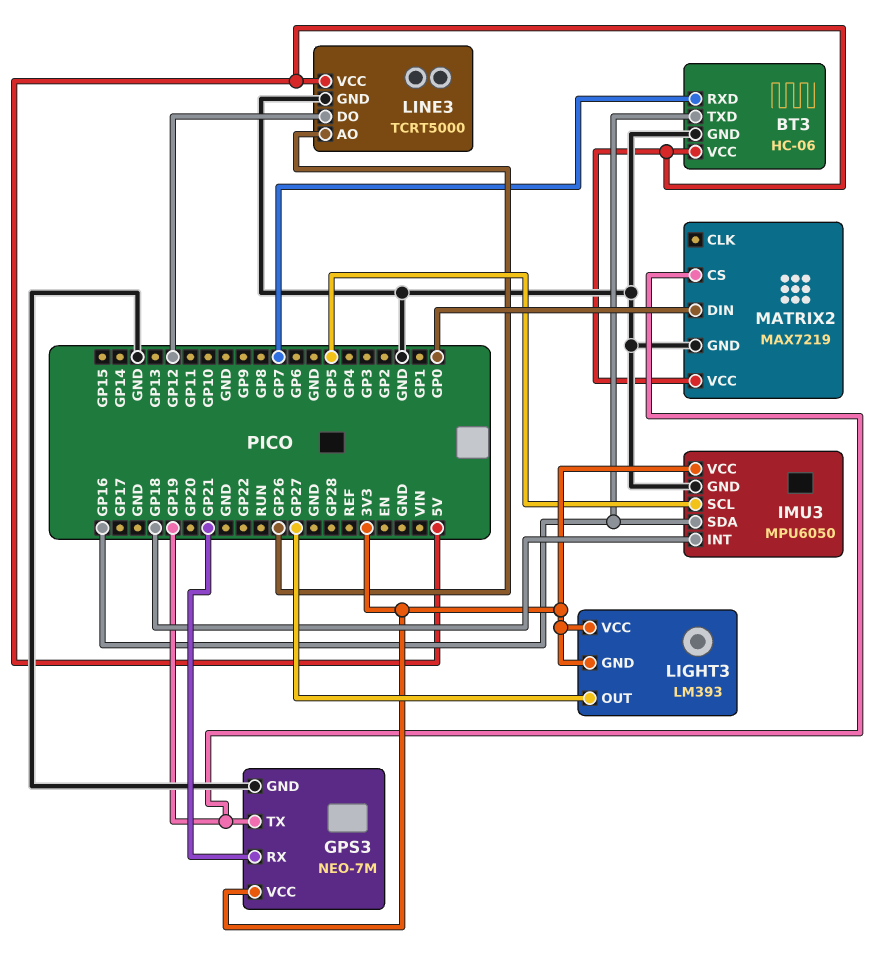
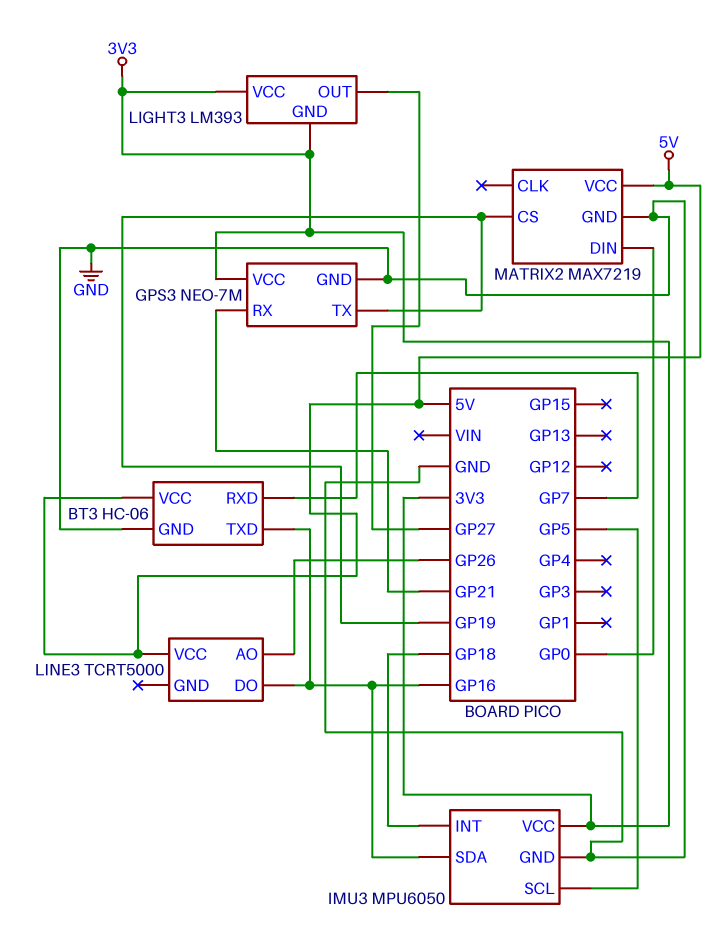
LINE3 pin DO: GP12 -> GP16
LINE3 pin GND: GND -> none

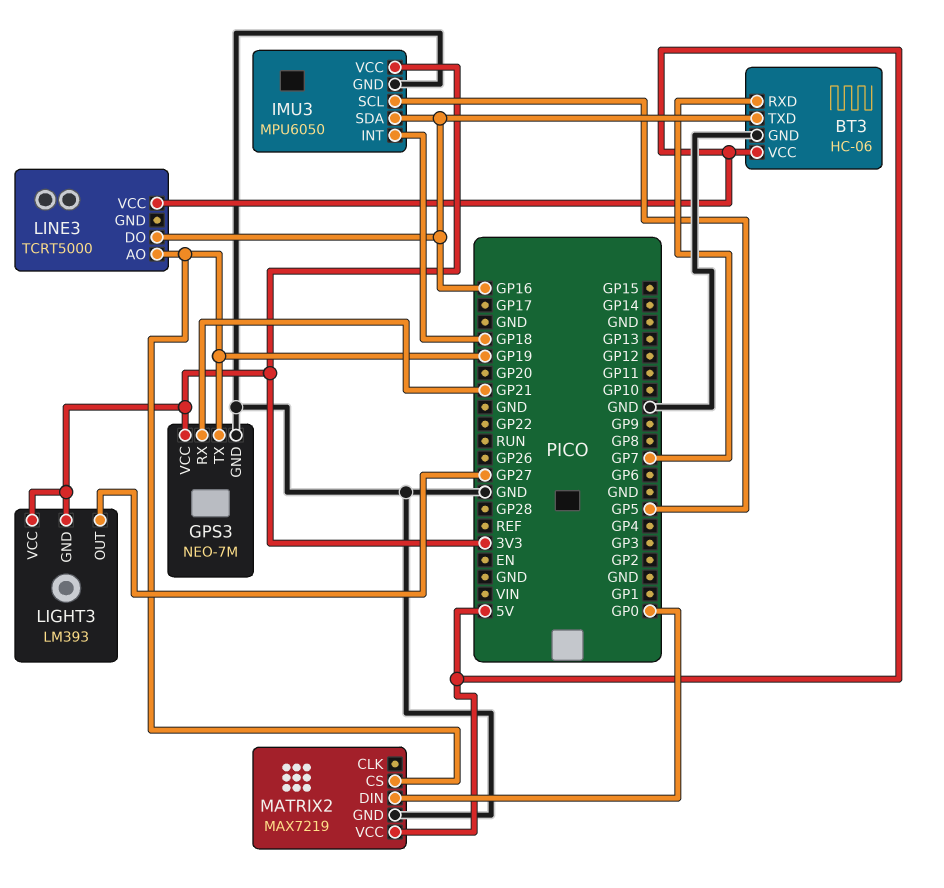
LINE3 pin AO: GP26 -> GP19

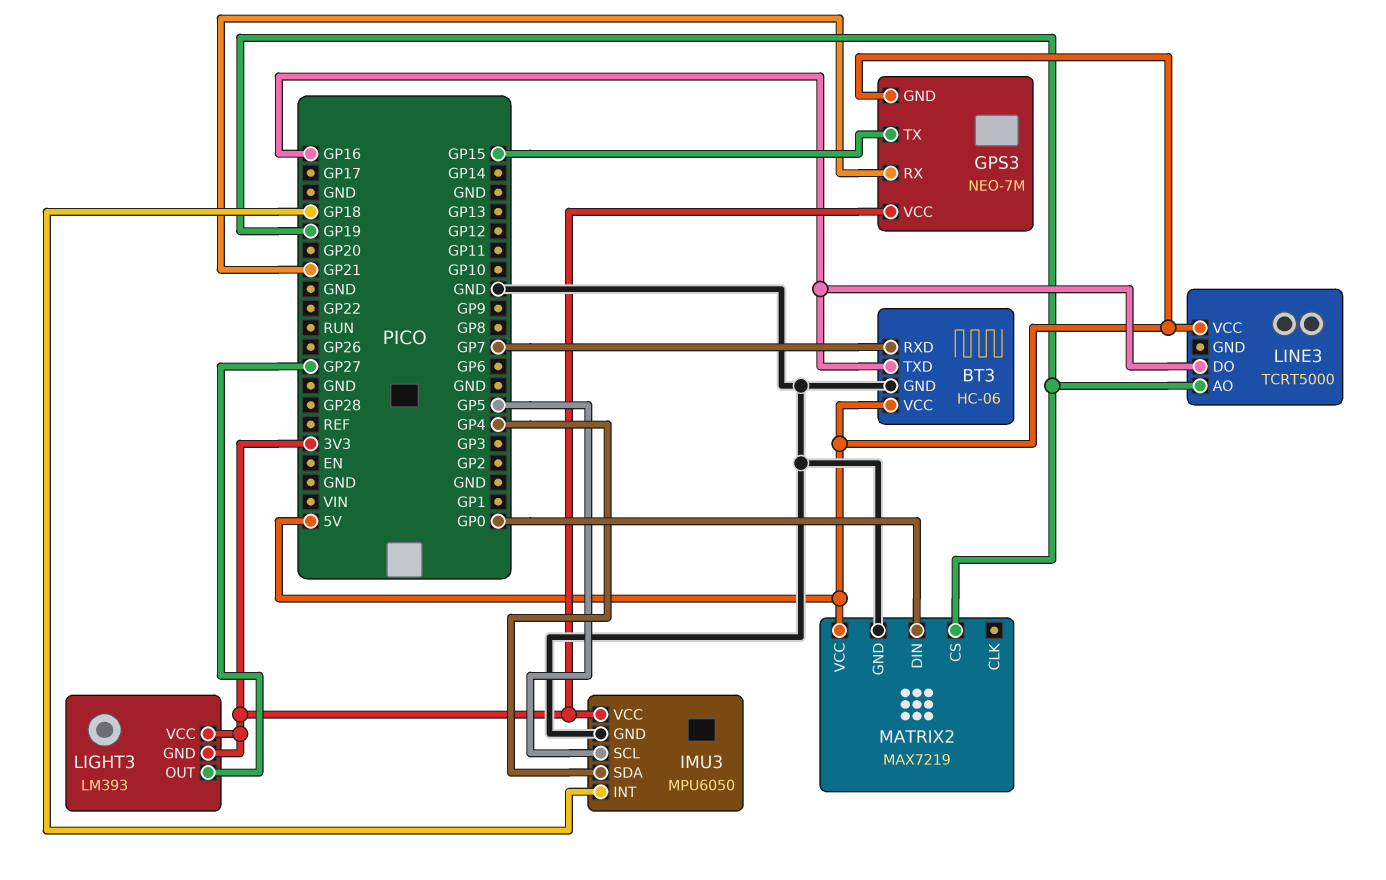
GPS3 pin GND: GND -> 5V
GPS3 pin TX: GP19 -> GP15
IMU3 pin SDA: GP16 -> GP4

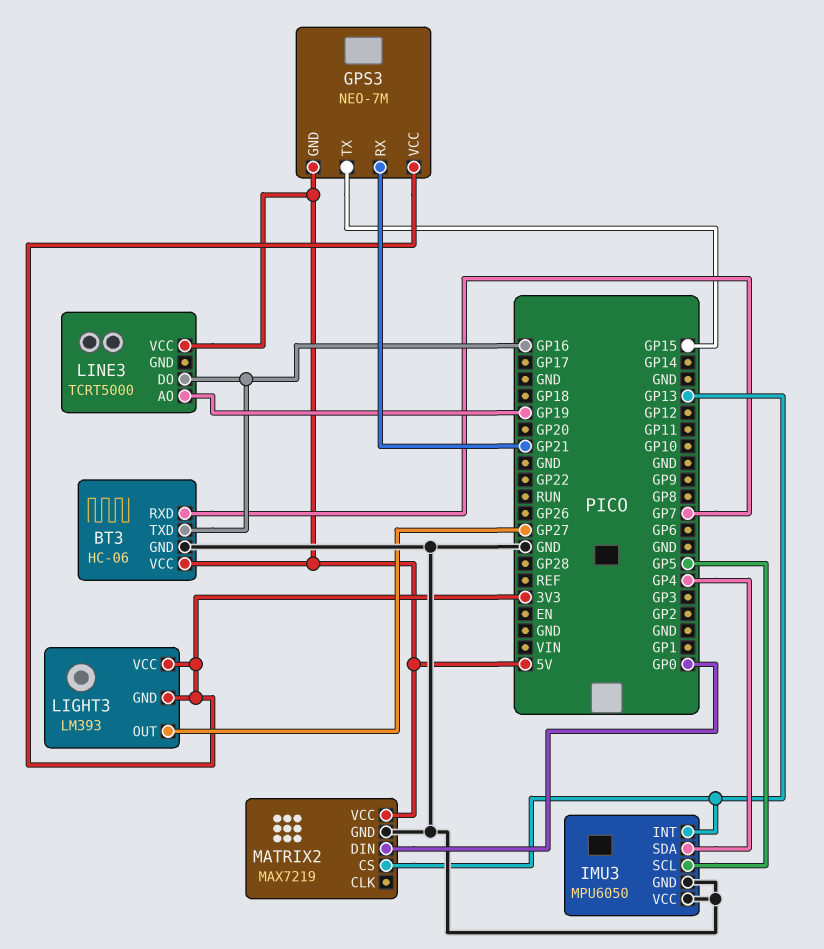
IMU3 pin INT: GP18 -> GP13
IMU3 pin VCC: 3V3 -> GND
MATRIX2 pin CS: GP19 -> GP13

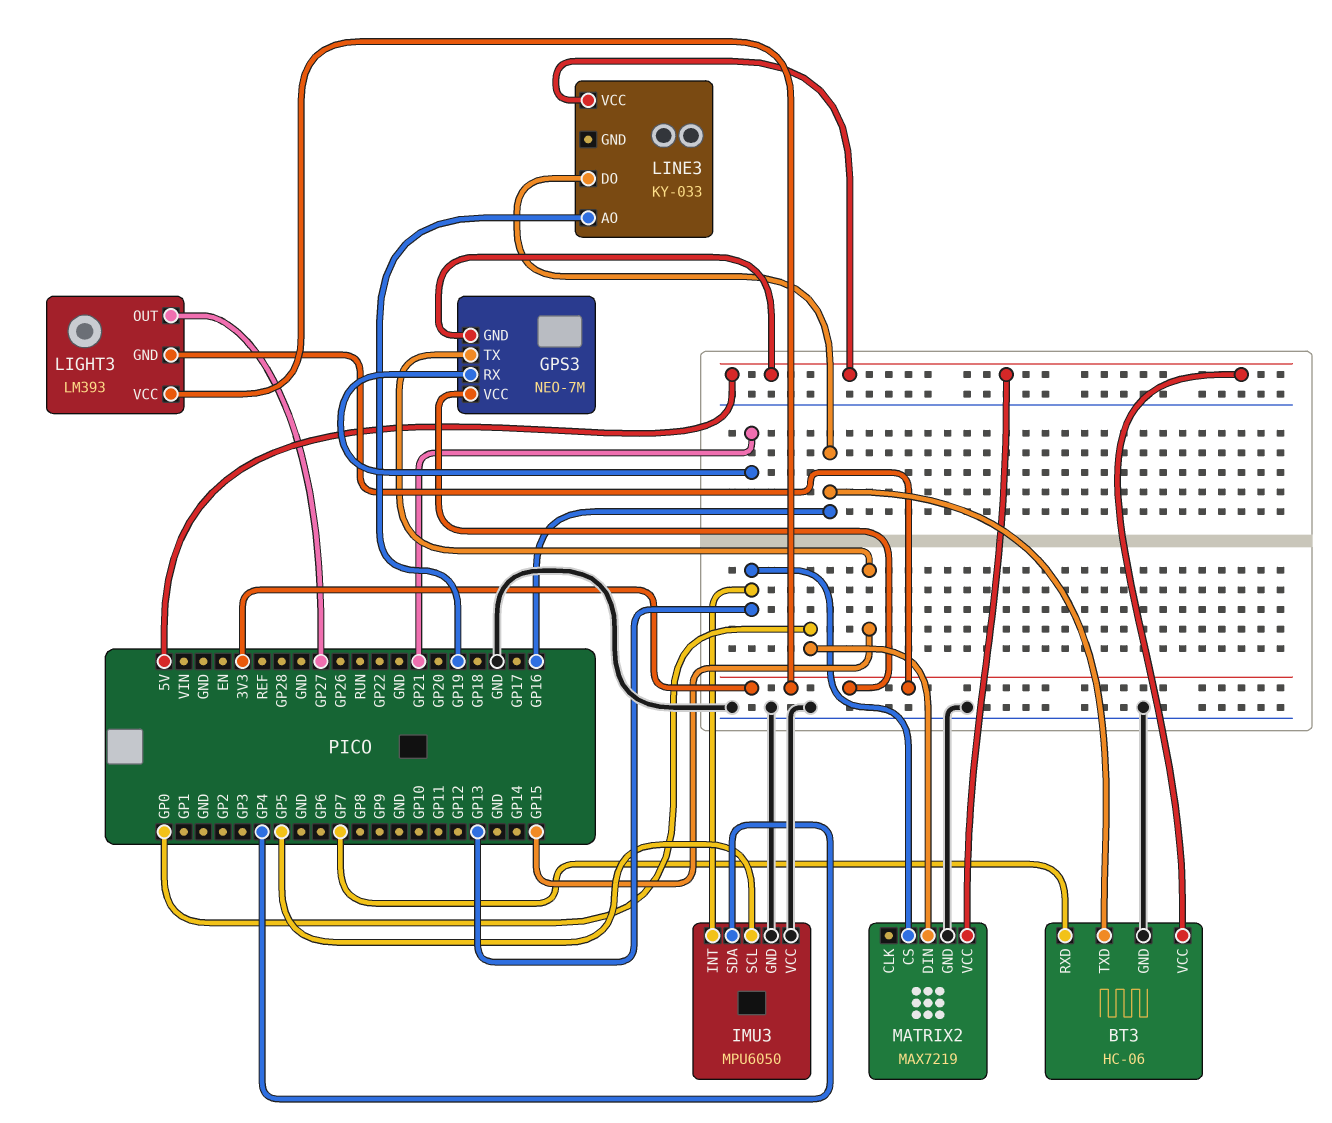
LINE3: TCRT5000 -> KY-033

